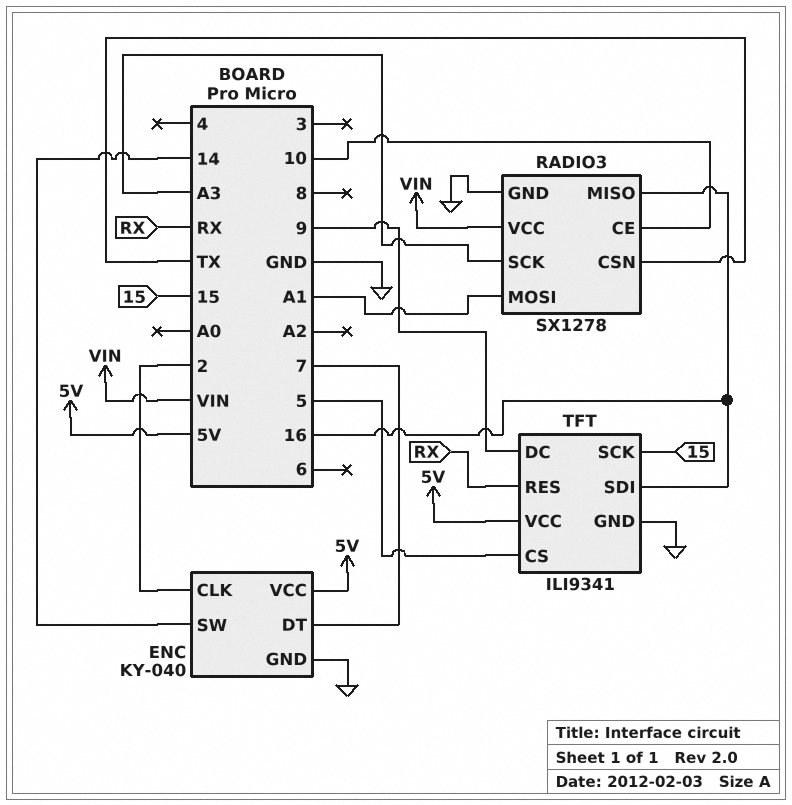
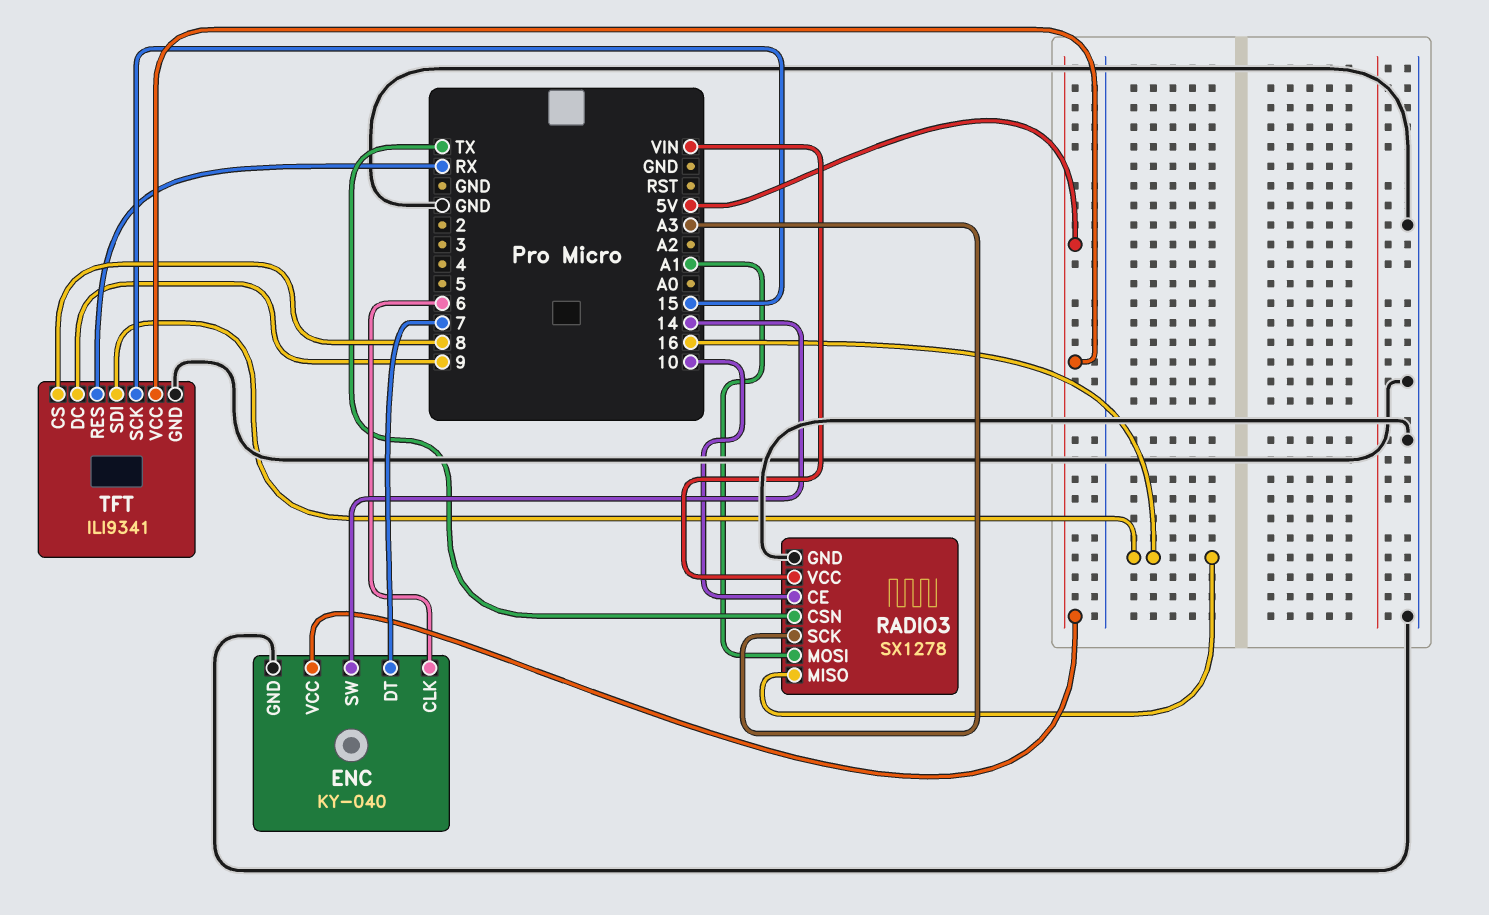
ENC pin CLK: 2 -> 6
TFT pin CS: 5 -> 8

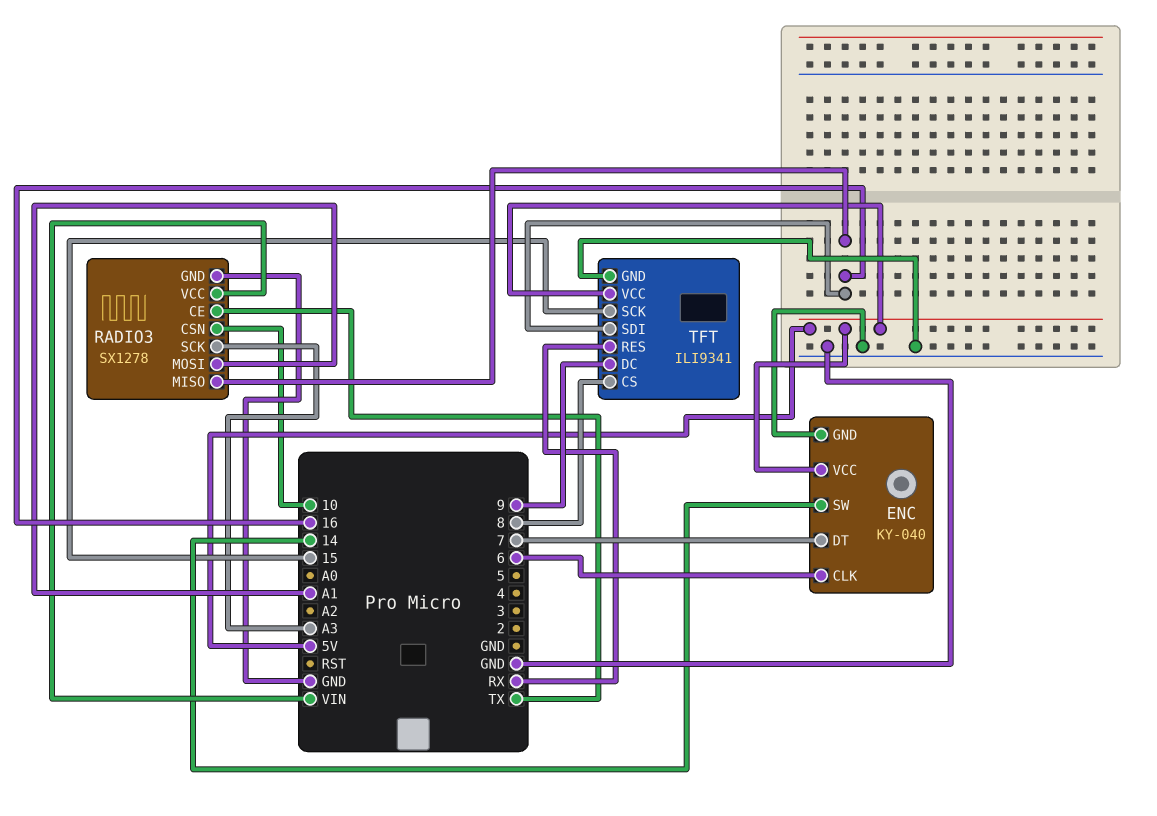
RADIO3 pin CE: 10 -> TX
RADIO3 pin CSN: TX -> 10

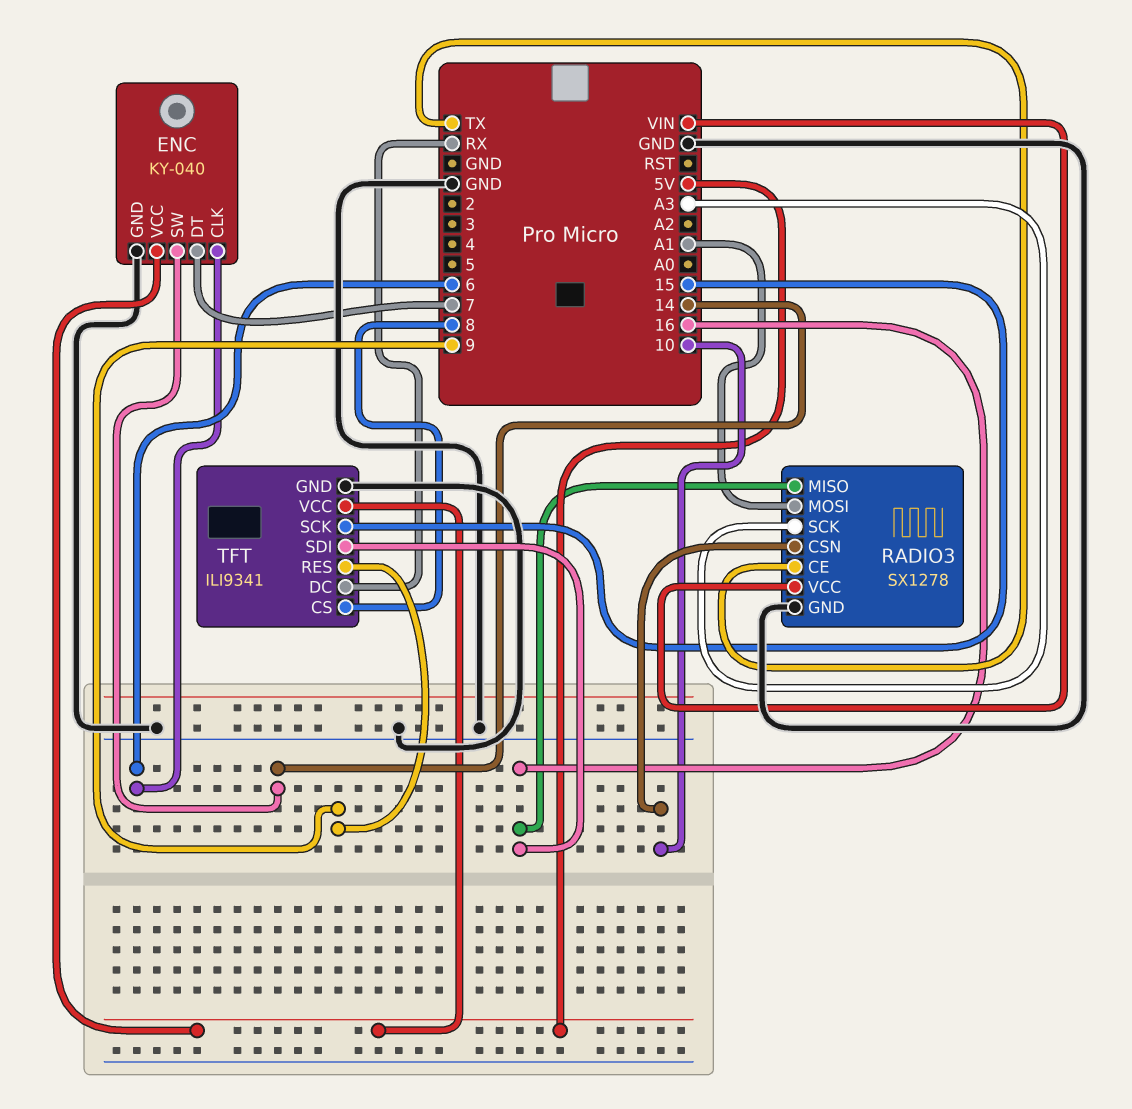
TFT pin DC: 9 -> RX
TFT pin RES: RX -> 9

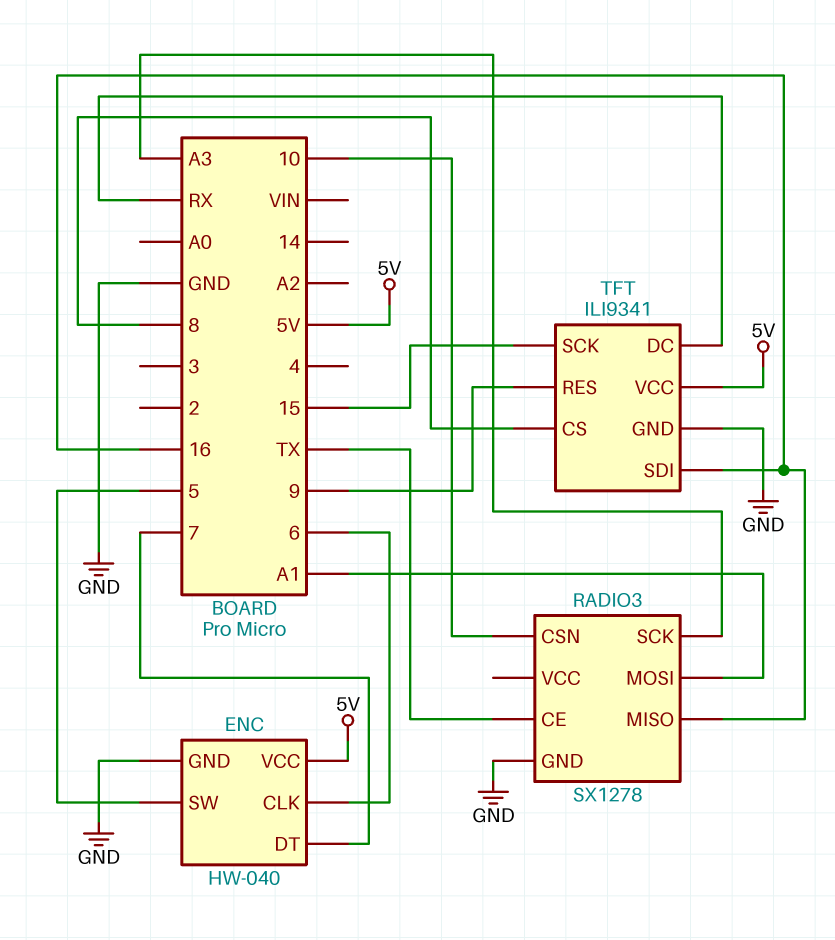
ENC: KY-040 -> HW-040
ENC pin SW: 14 -> 5
RADIO3 pin VCC: VIN -> none

